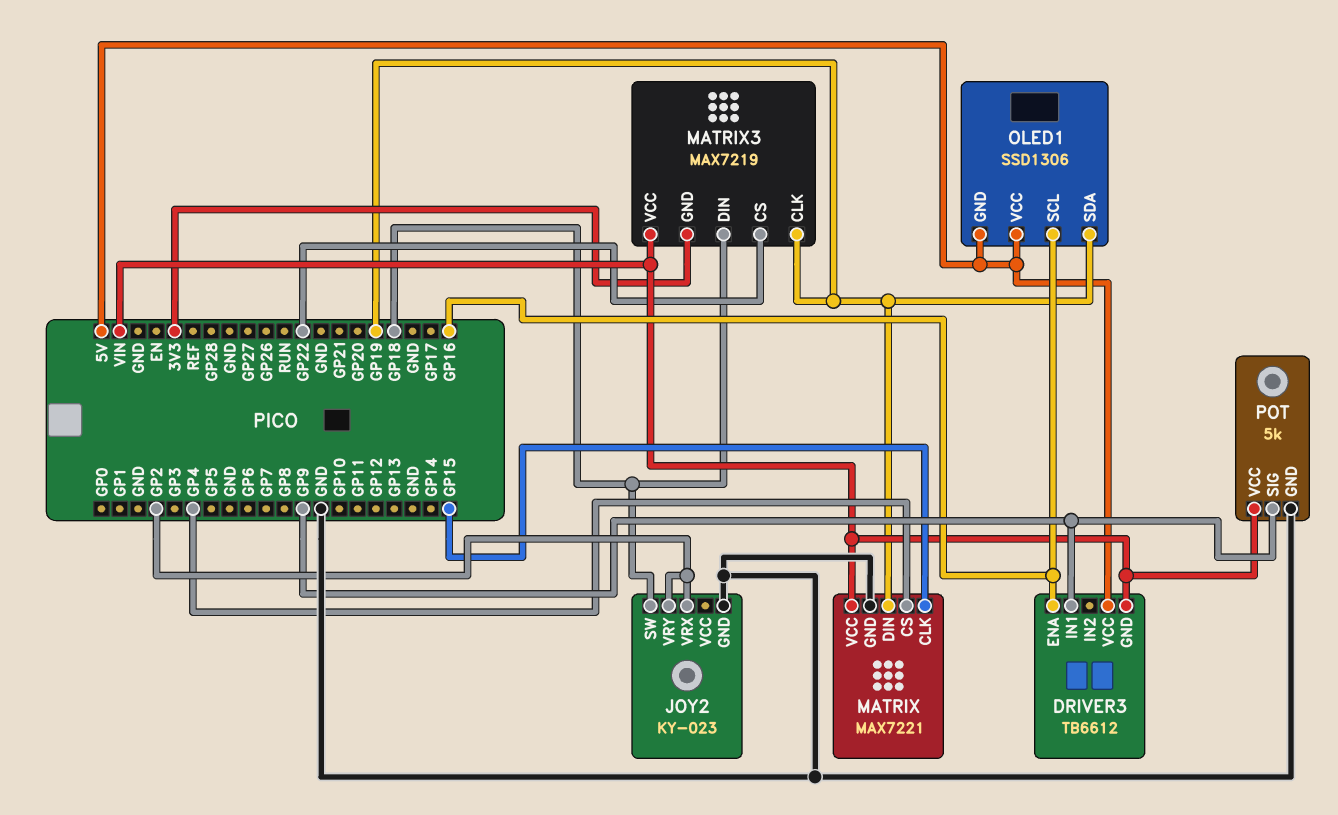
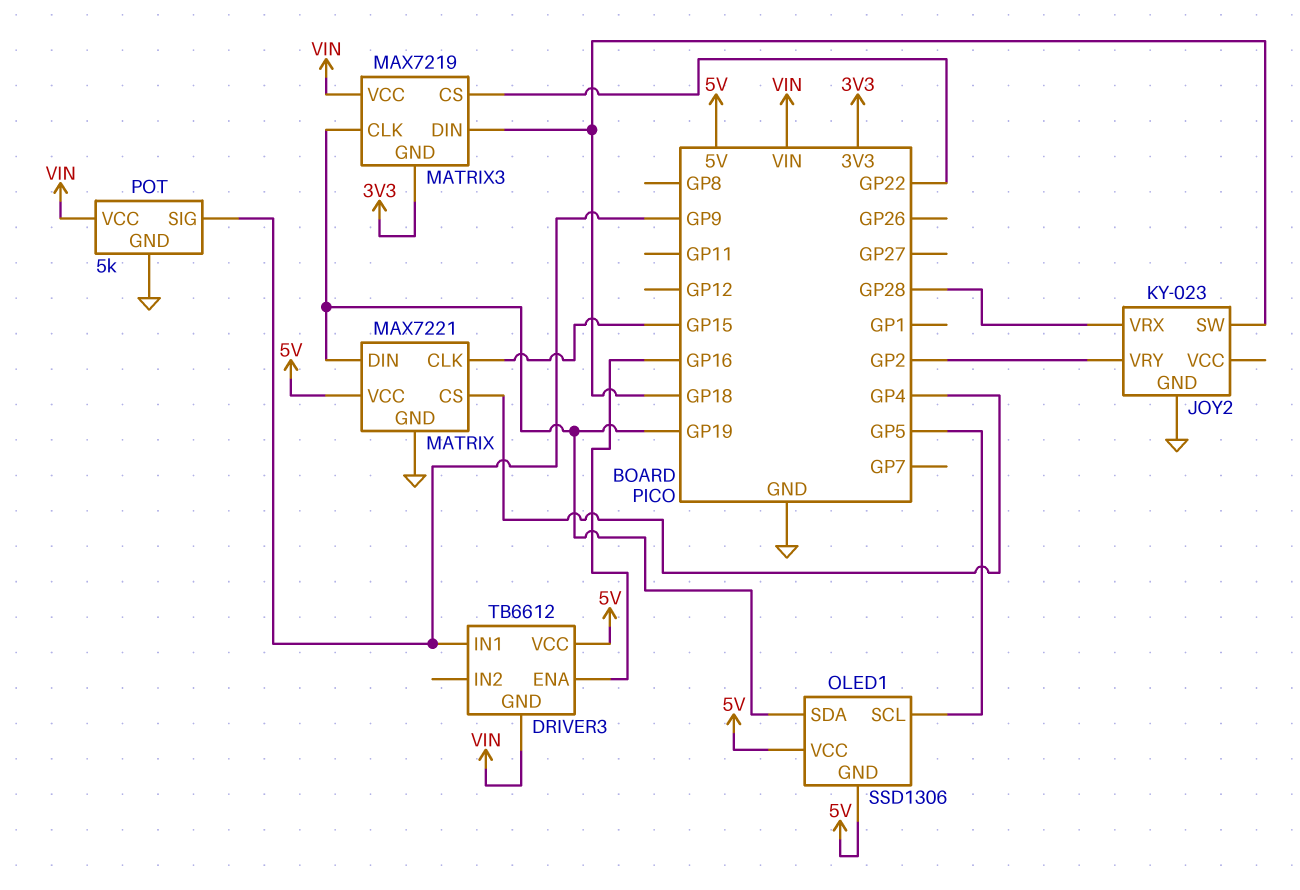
JOY2 pin VRX: GP2 -> GP28
MATRIX pin VCC: VIN -> 5V
OLED1 pin SCL: GP16 -> GP5

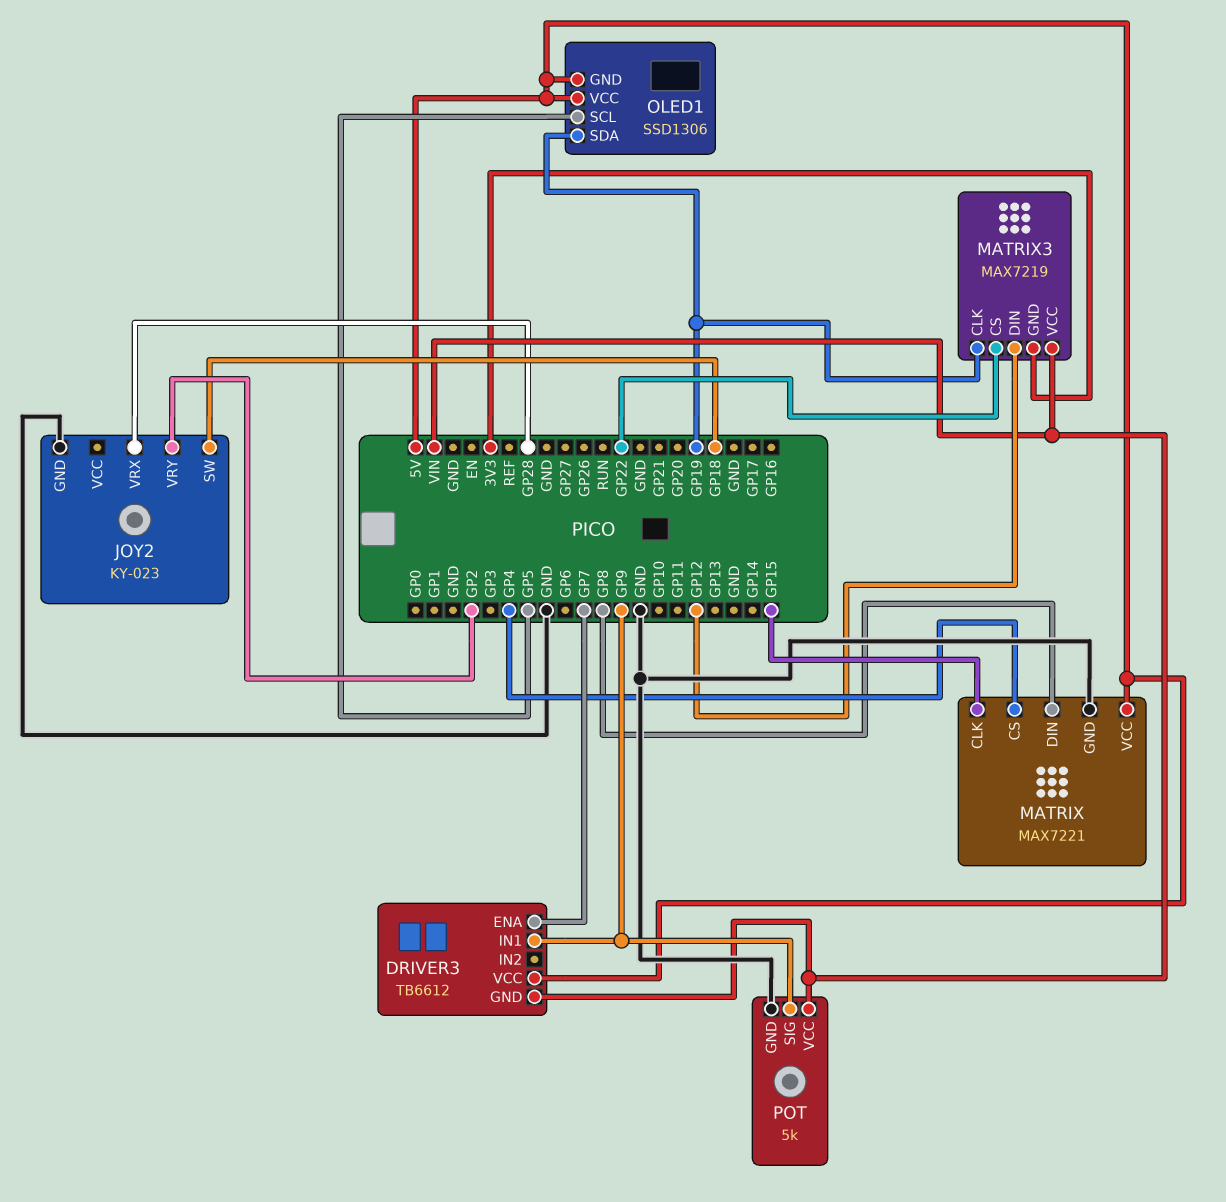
DRIVER3 pin ENA: GP16 -> GP7
MATRIX pin DIN: GP19 -> GP8
MATRIX3 pin DIN: GP18 -> GP12

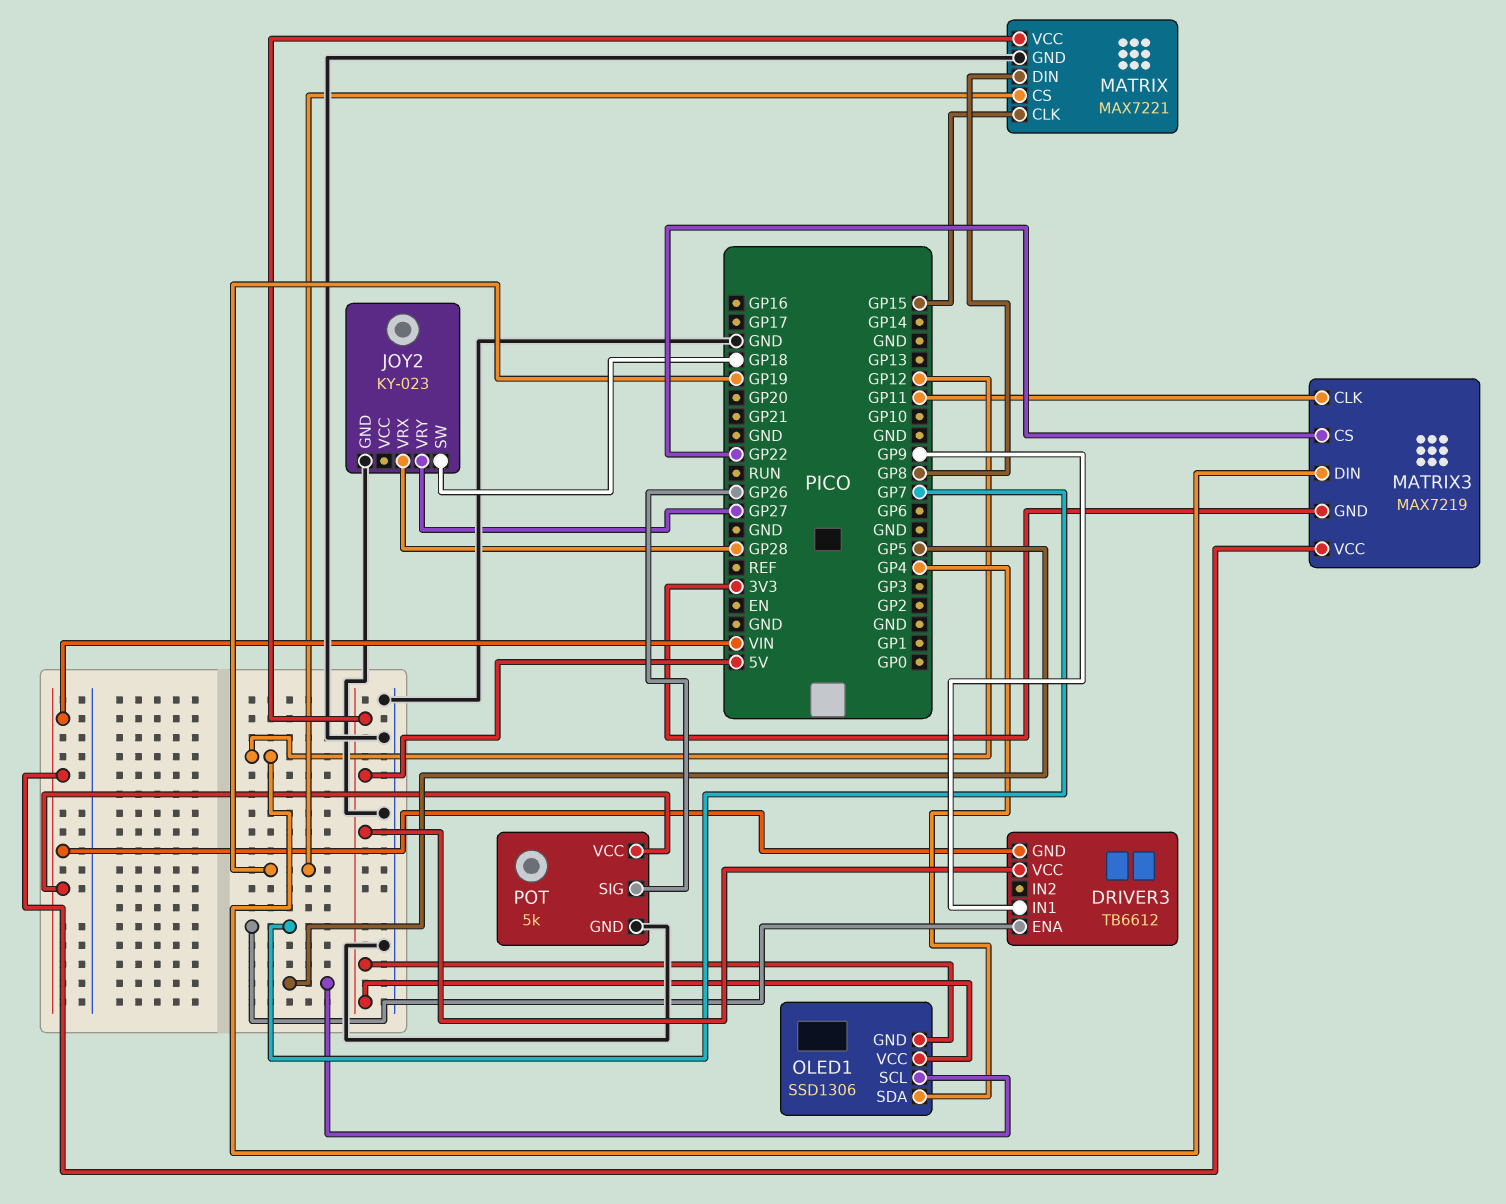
JOY2 pin VRY: GP2 -> GP27
MATRIX pin CS: GP4 -> GP19
MATRIX3 pin CLK: GP19 -> GP11
OLED1 pin SDA: GP19 -> GP4
POT pin SIG: GP9 -> GP26

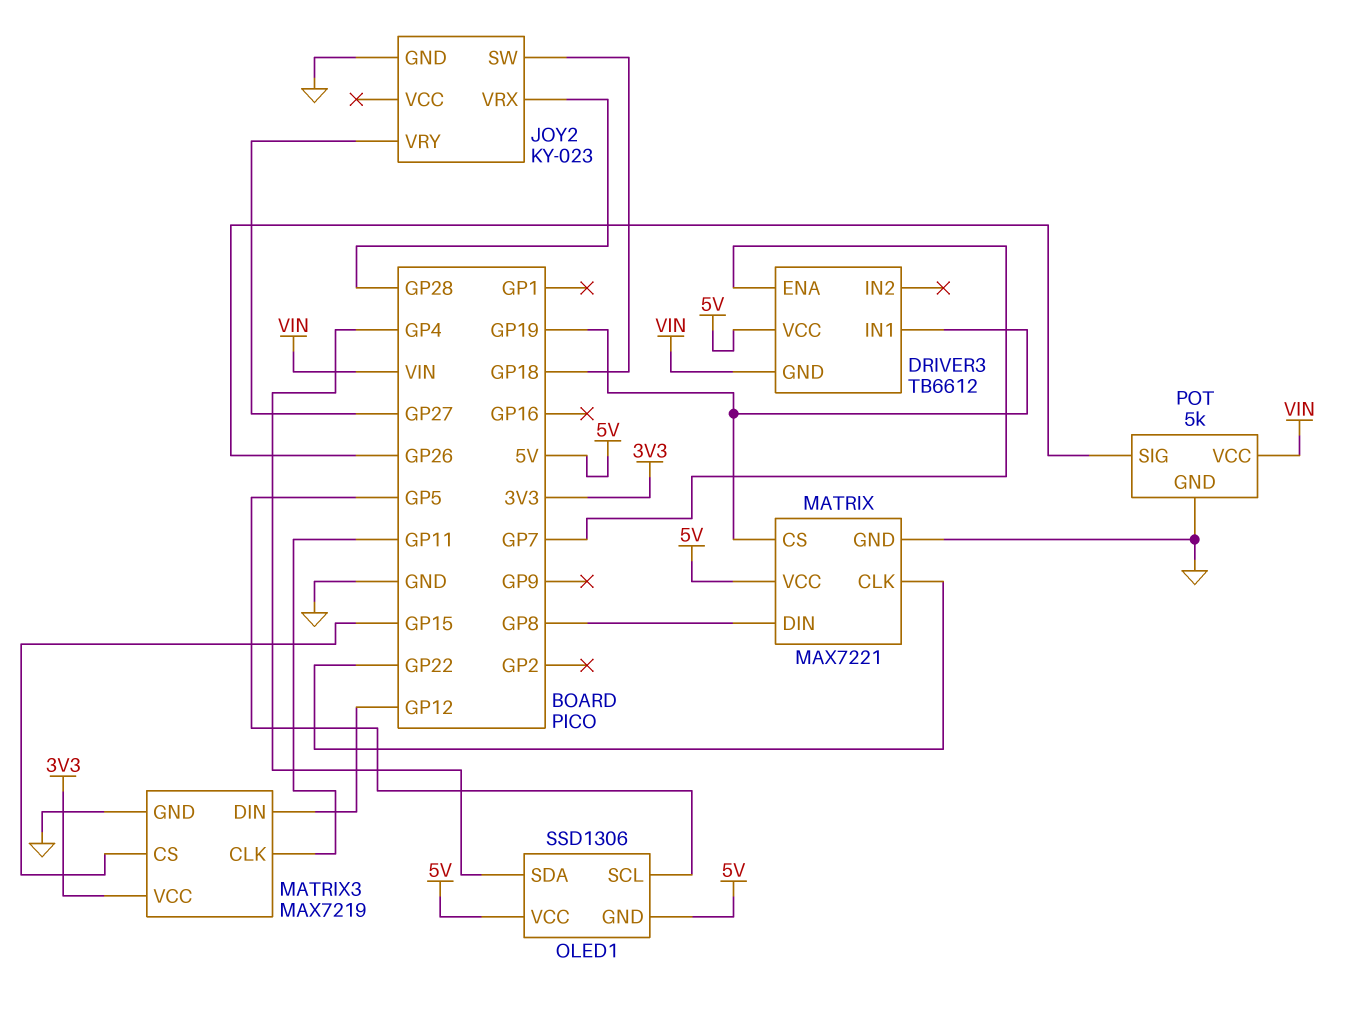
DRIVER3 pin IN1: GP9 -> GP19
MATRIX pin CLK: GP15 -> GP22
MATRIX3 pin CS: GP22 -> GP15
MATRIX3 pin GND: 3V3 -> GND
MATRIX3 pin VCC: VIN -> 3V3

